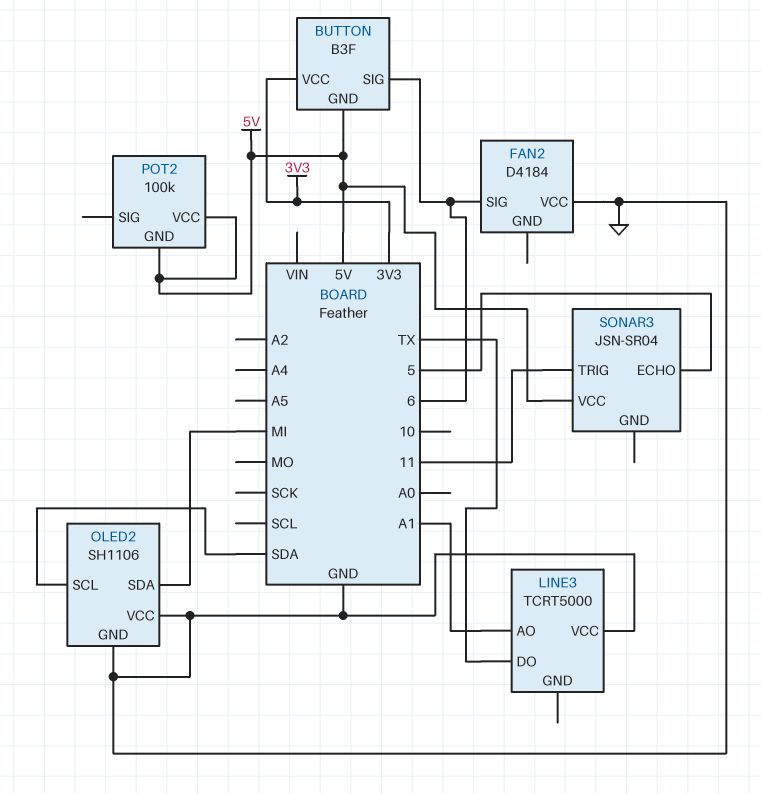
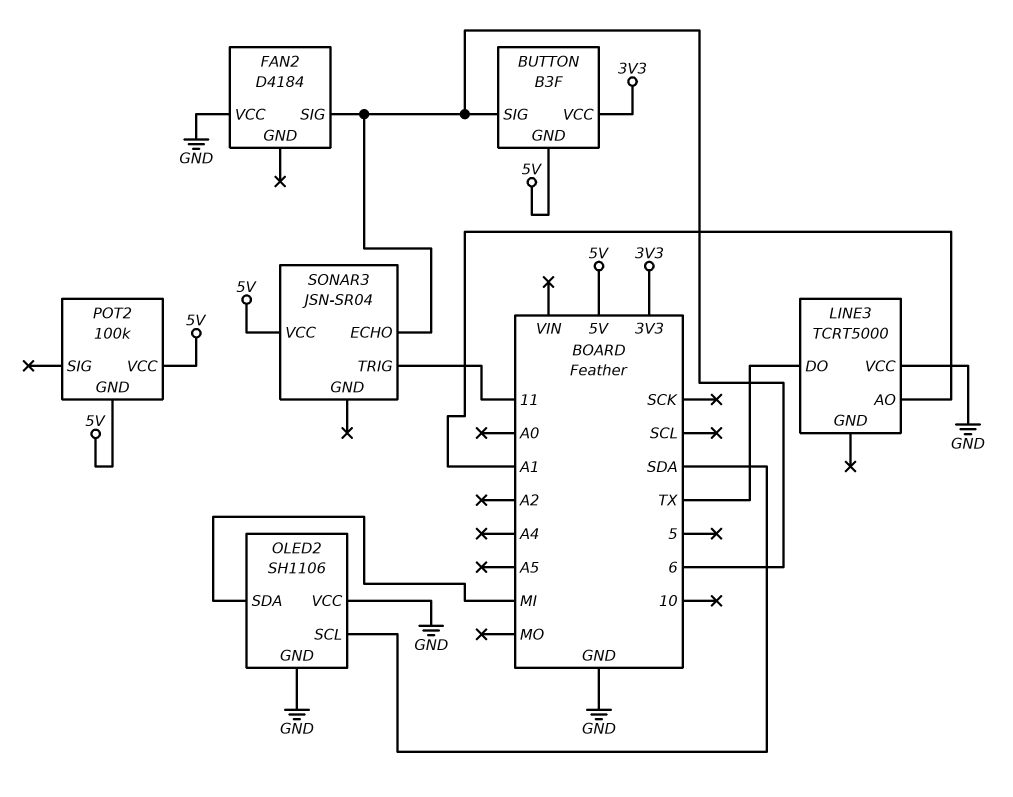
SONAR3 pin ECHO: 5 -> 6

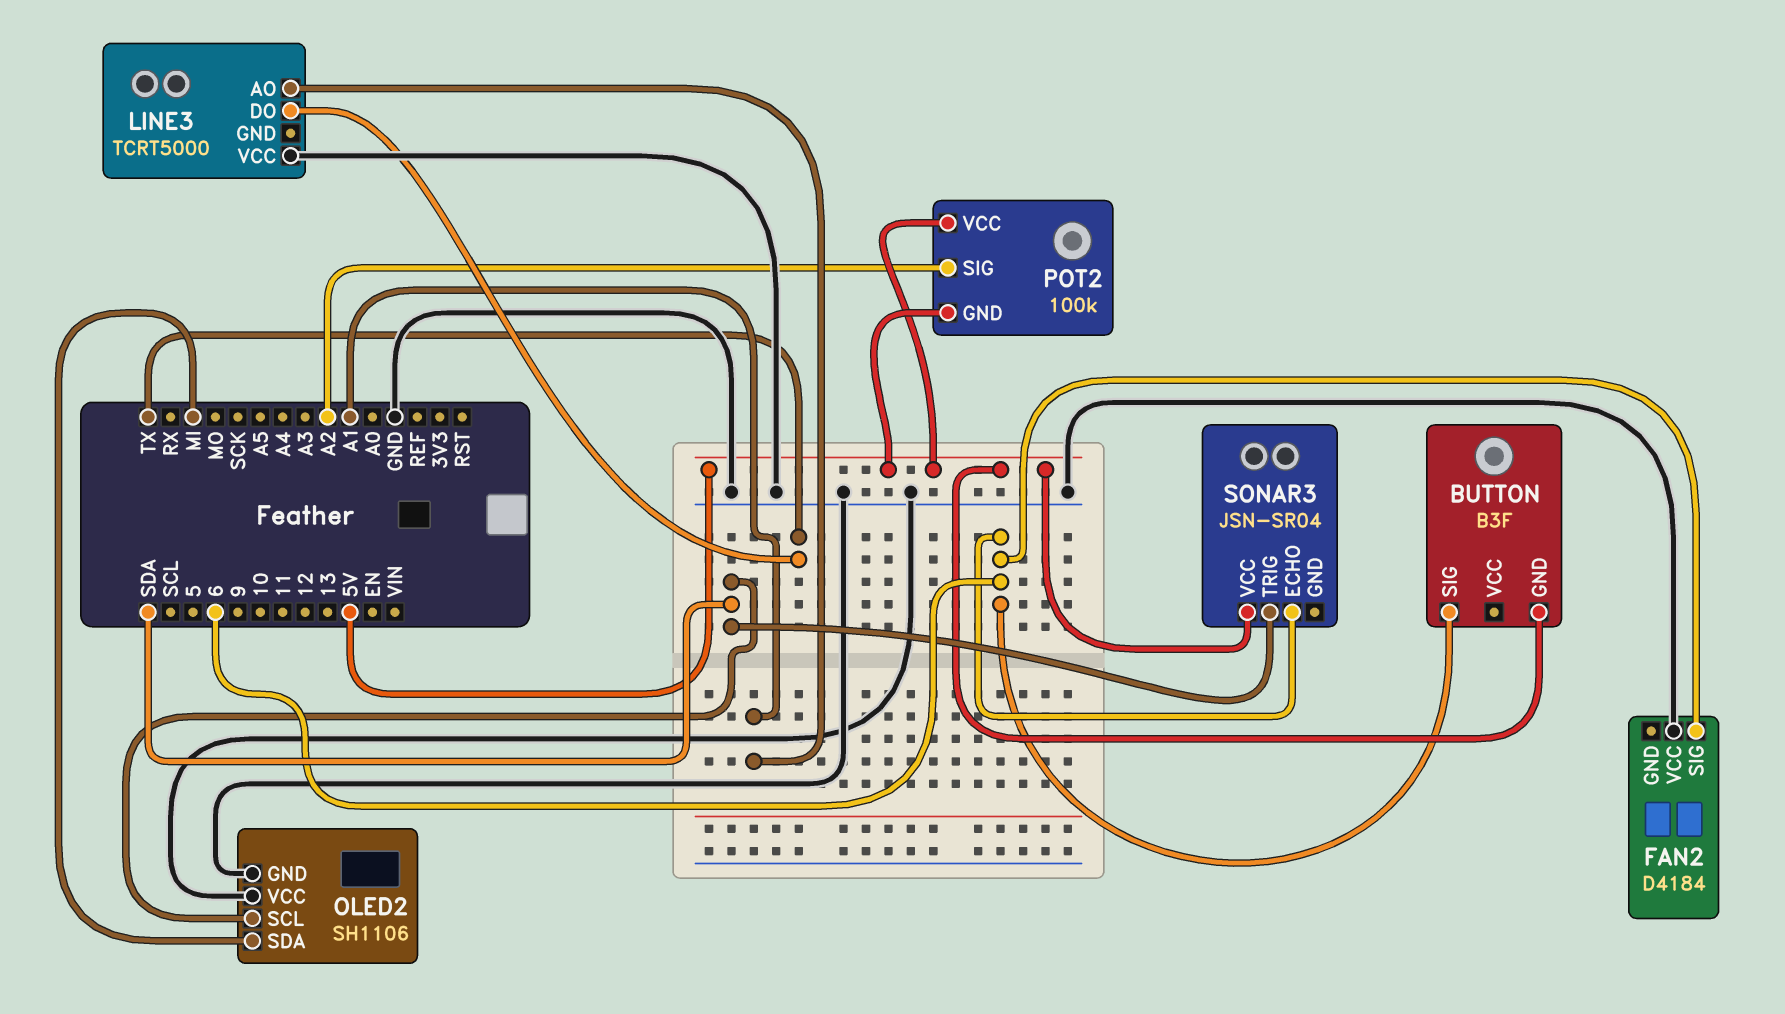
BUTTON pin VCC: 3V3 -> none
POT2 pin SIG: none -> A2
SONAR3 pin TRIG: 11 -> SDA

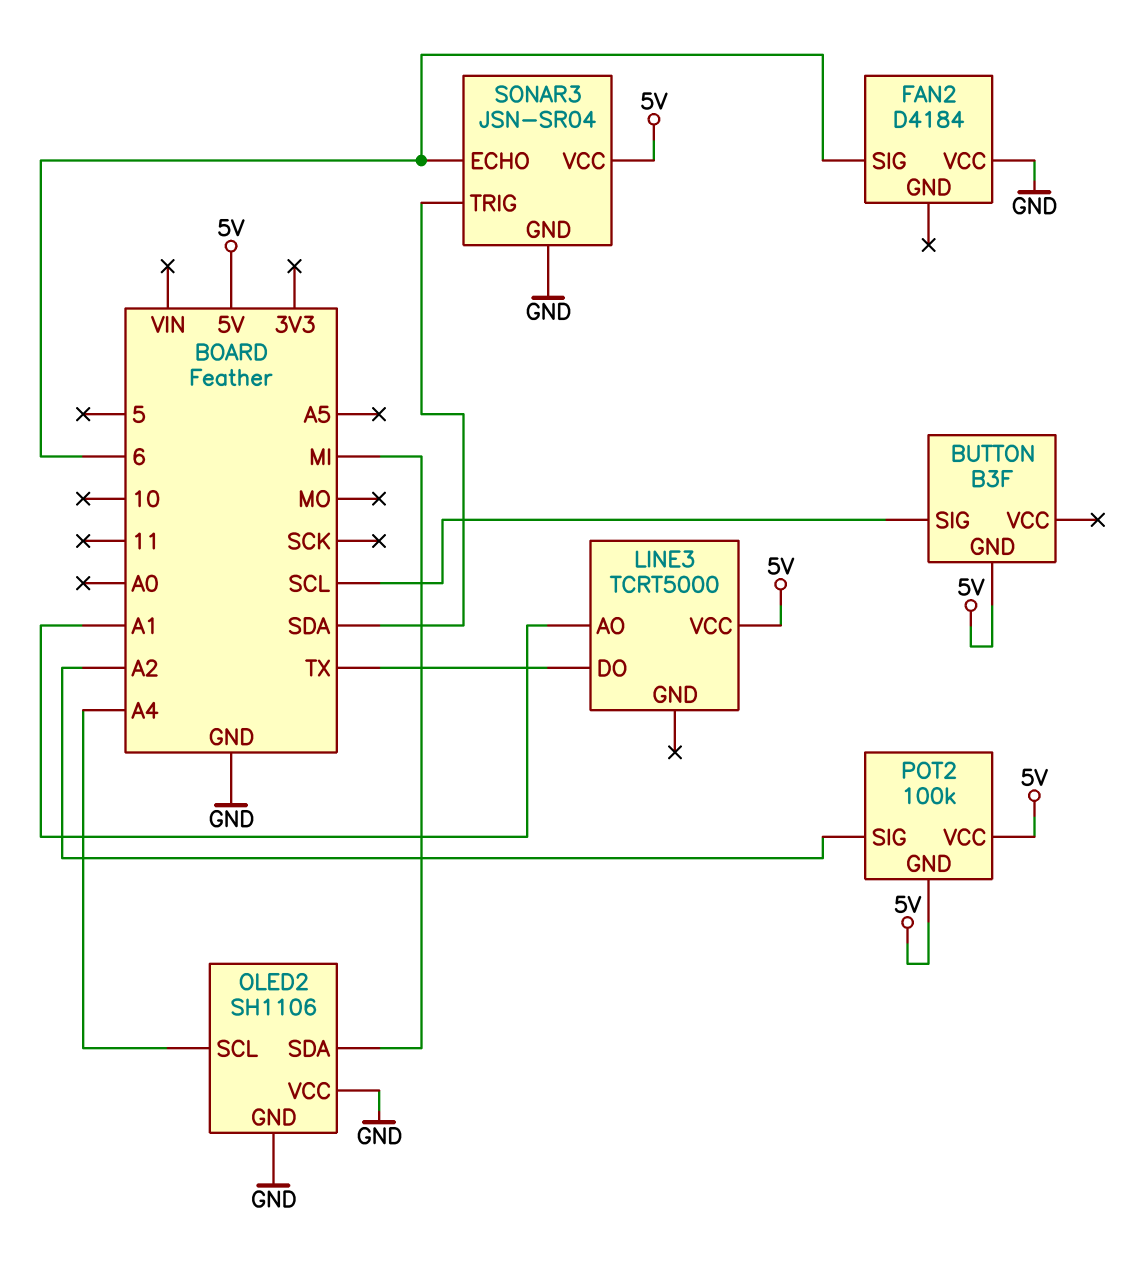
BUTTON pin SIG: 6 -> SCL
LINE3 pin VCC: GND -> 5V
OLED2 pin SCL: SDA -> A4
SONAR3 pin GND: none -> GND

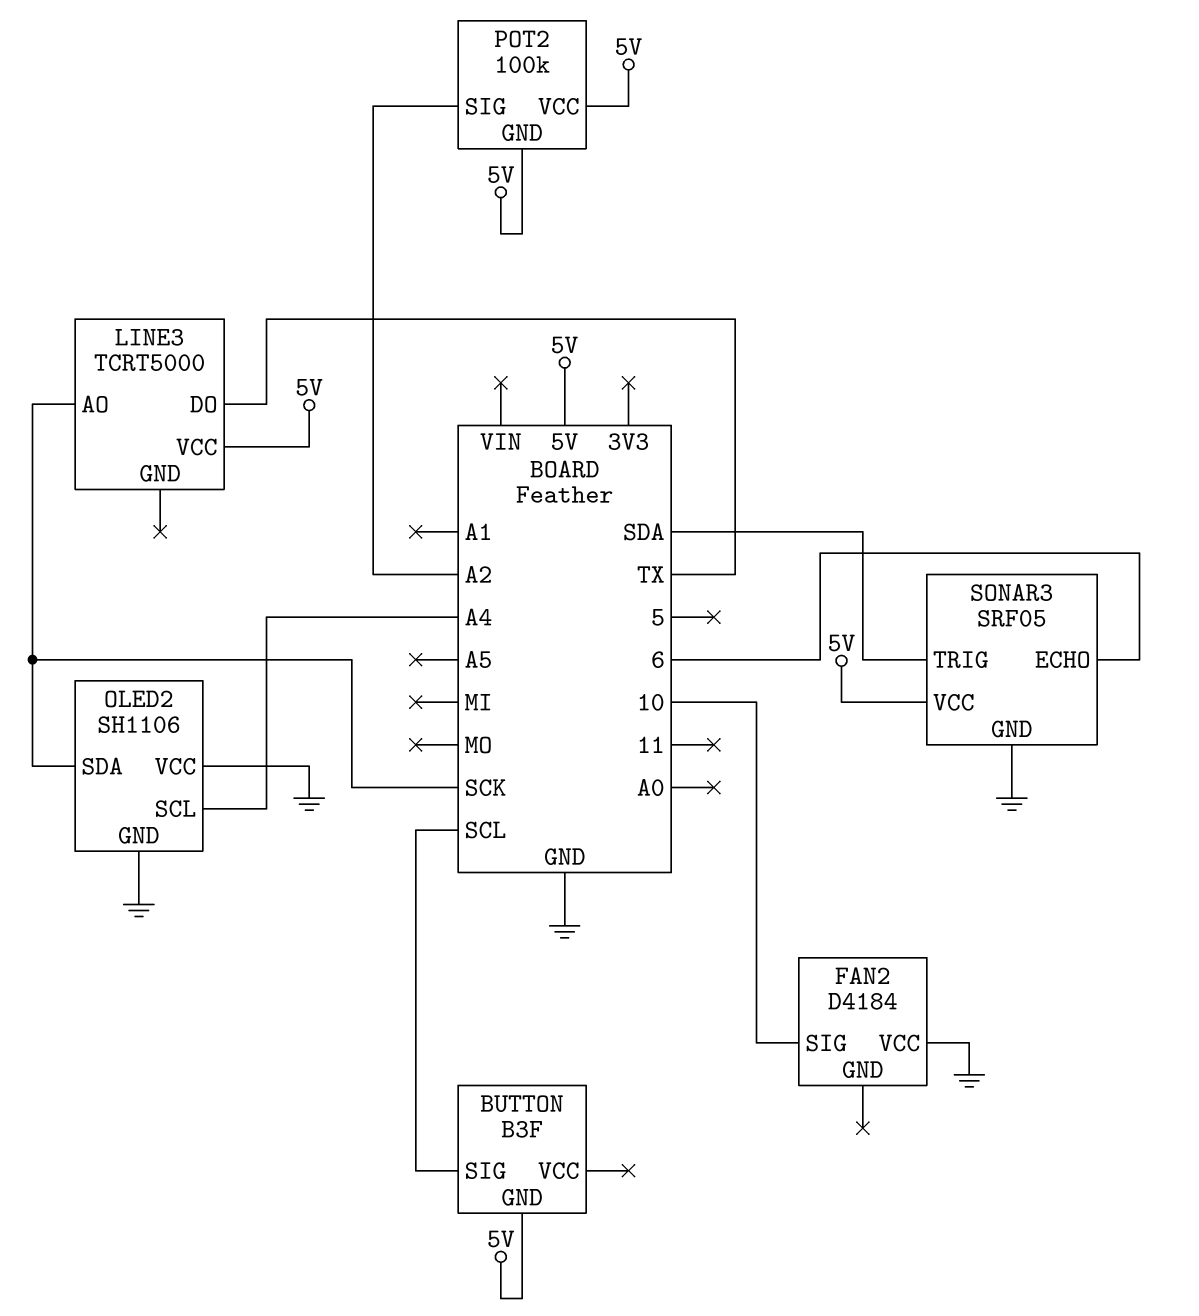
FAN2 pin SIG: 6 -> 10
LINE3 pin AO: A1 -> SCK
OLED2 pin SDA: MI -> SCK
SONAR3: JSN-SR04 -> SRF05

